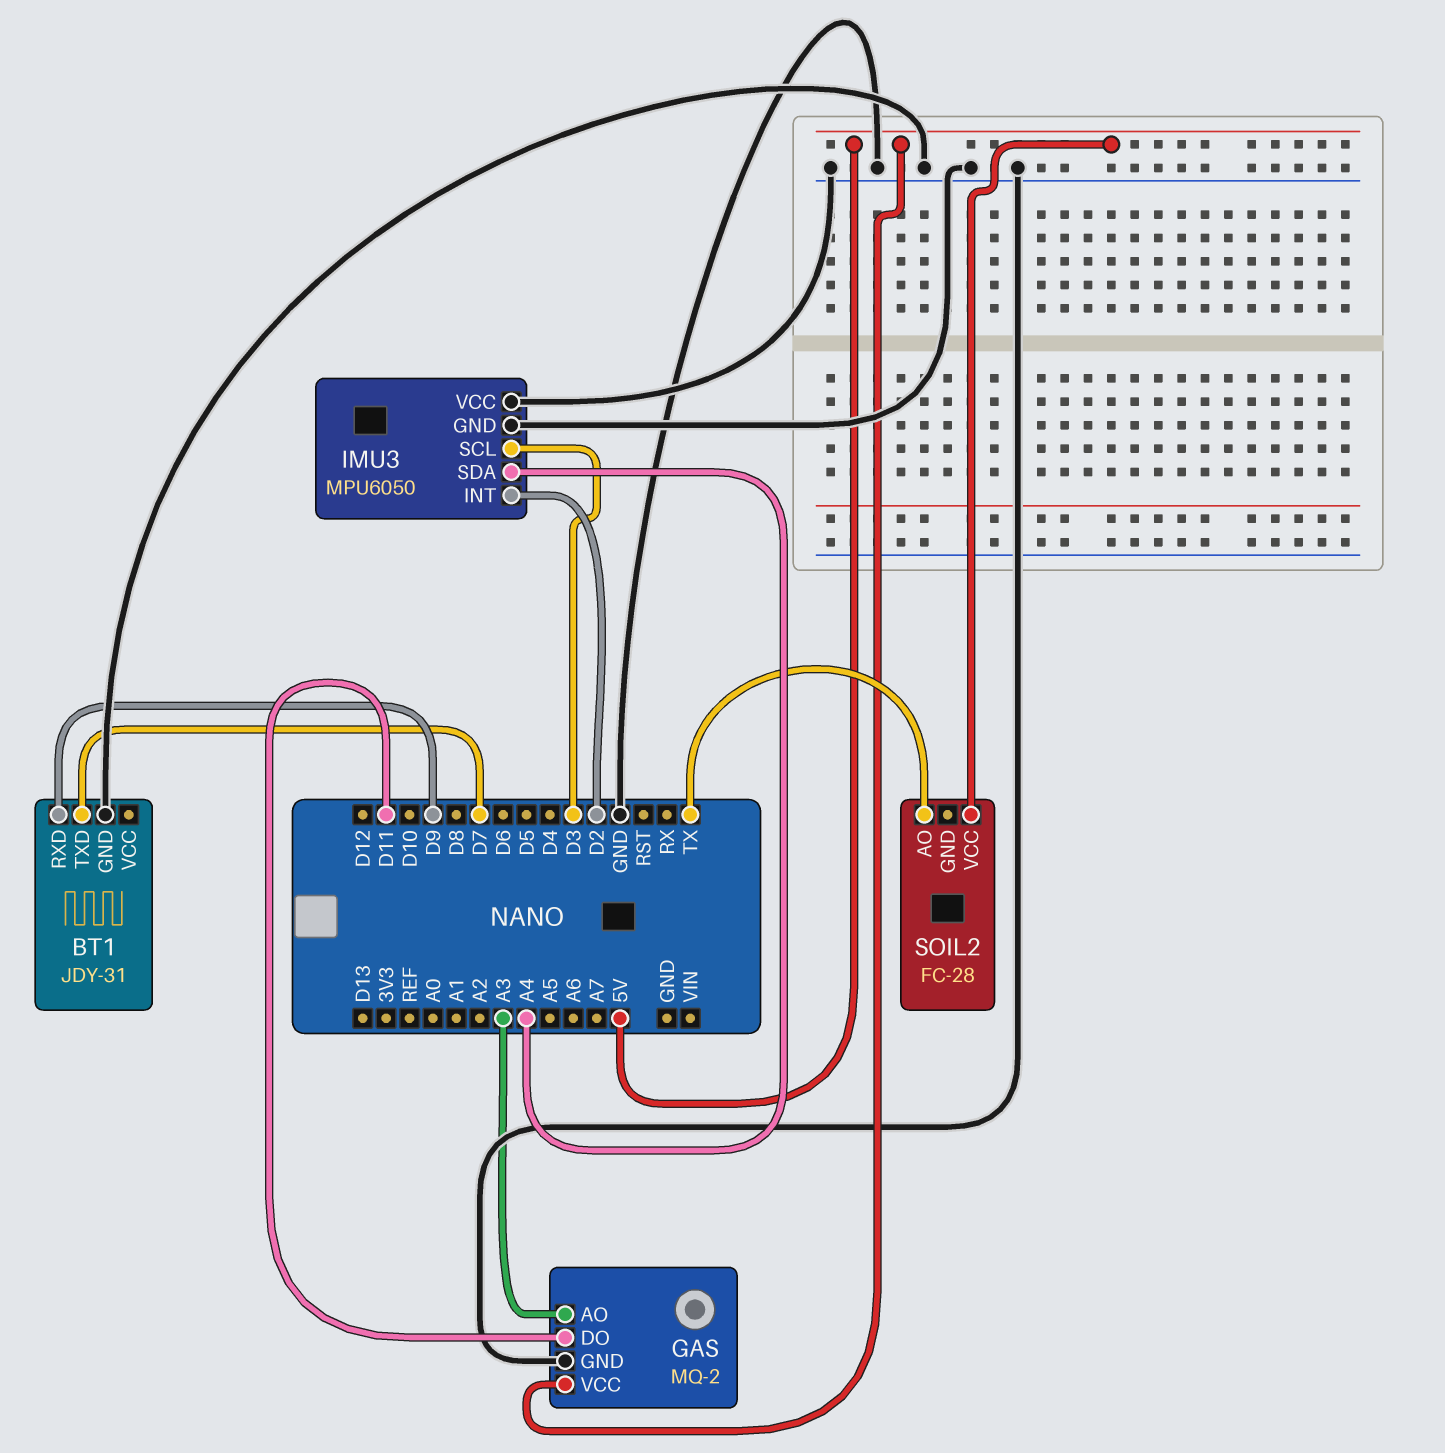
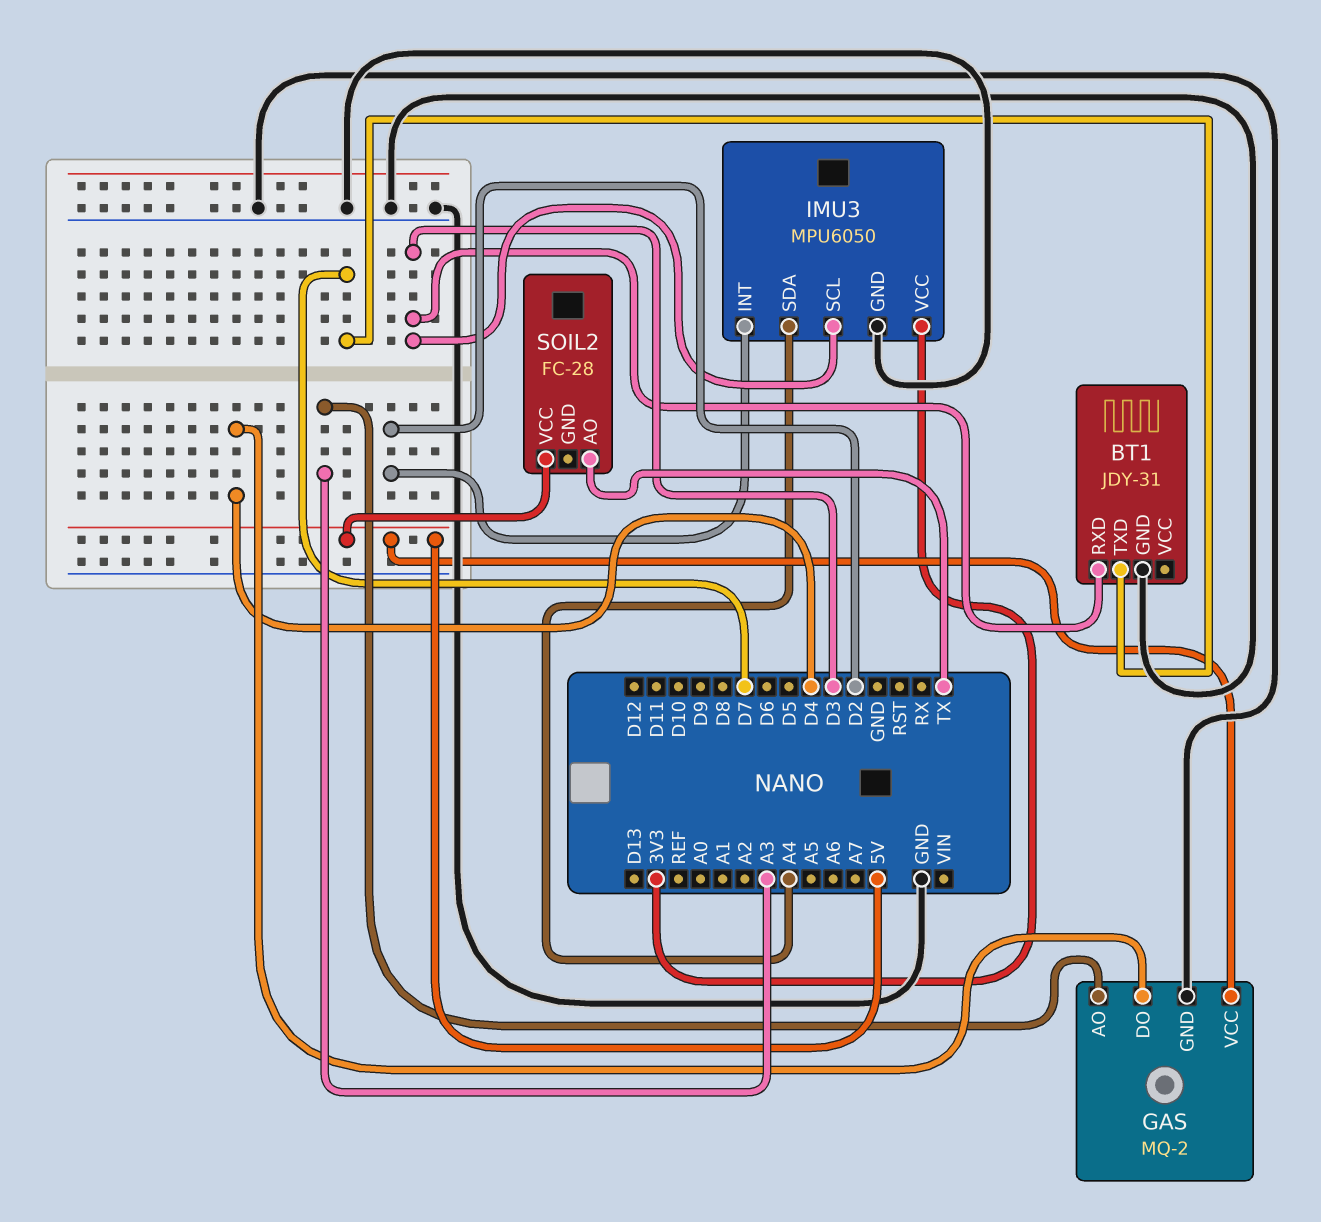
BT1 pin RXD: D9 -> D3
GAS pin DO: D11 -> D4
IMU3 pin VCC: GND -> 3V3

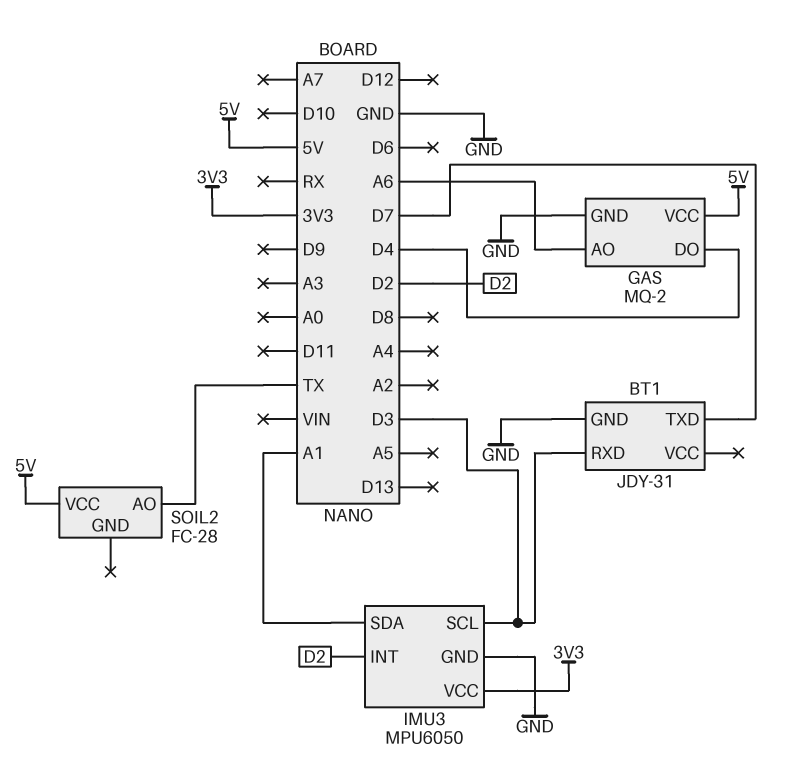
GAS pin AO: A3 -> A6
IMU3 pin SDA: A4 -> A1

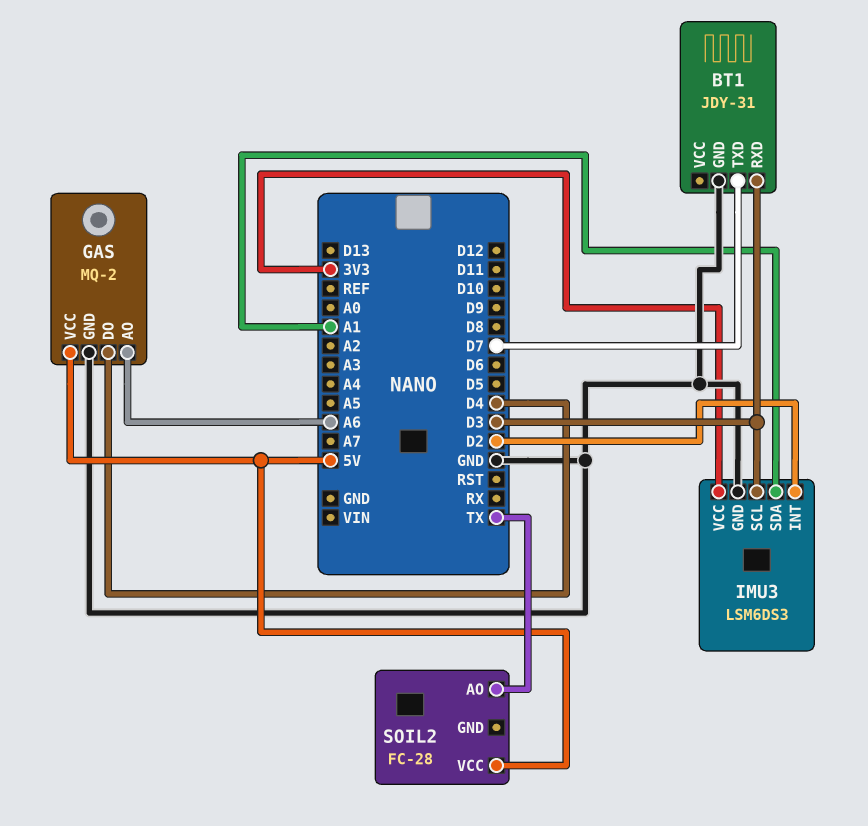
IMU3: MPU6050 -> LSM6DS3

